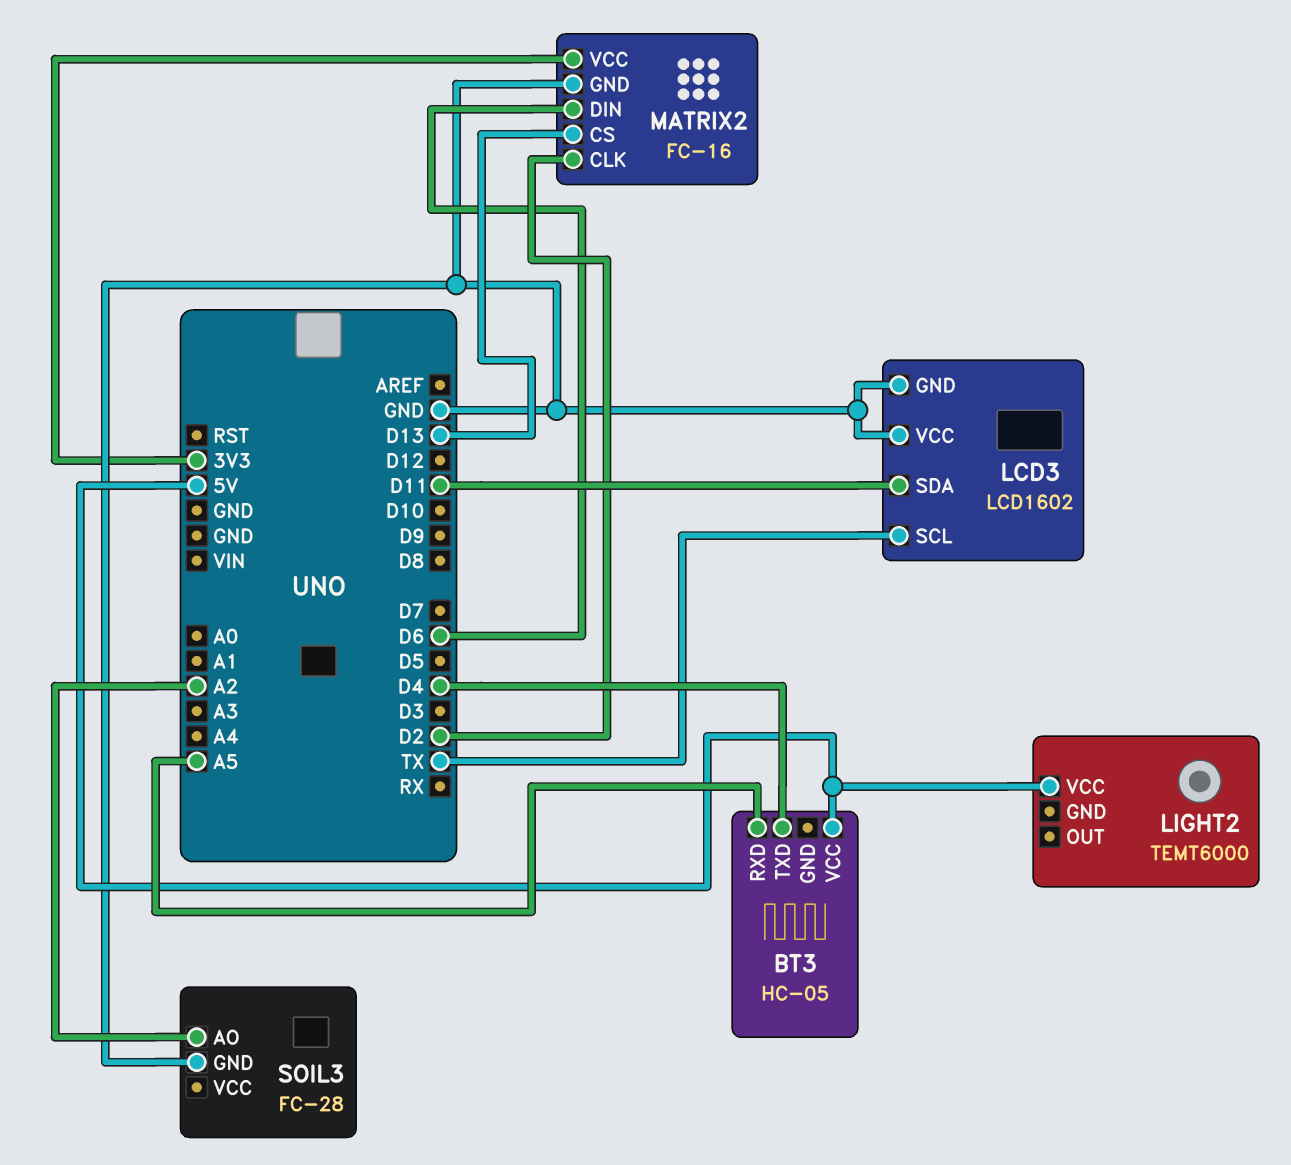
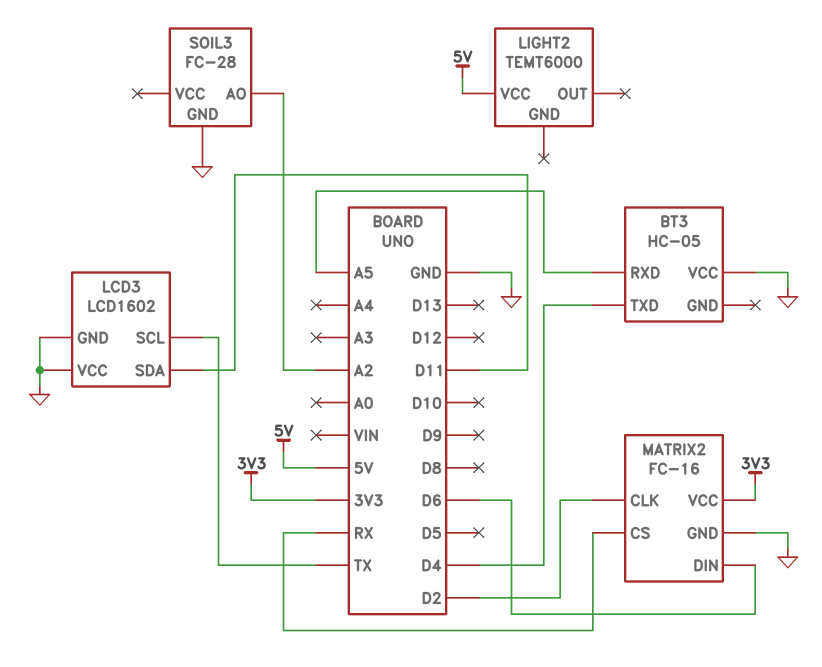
BT3 pin VCC: 5V -> GND
MATRIX2 pin CS: D13 -> RX

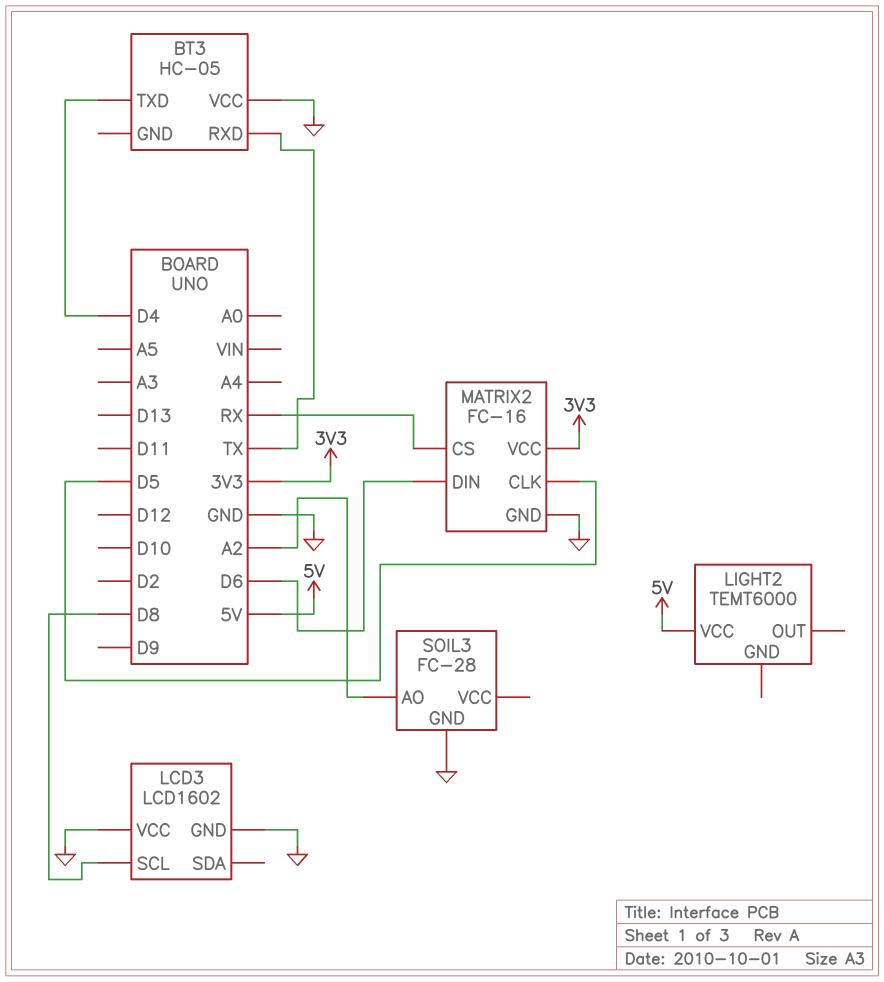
BT3 pin RXD: A5 -> TX
LCD3 pin SCL: TX -> D8
LCD3 pin SDA: D11 -> none
MATRIX2 pin CLK: D2 -> D5

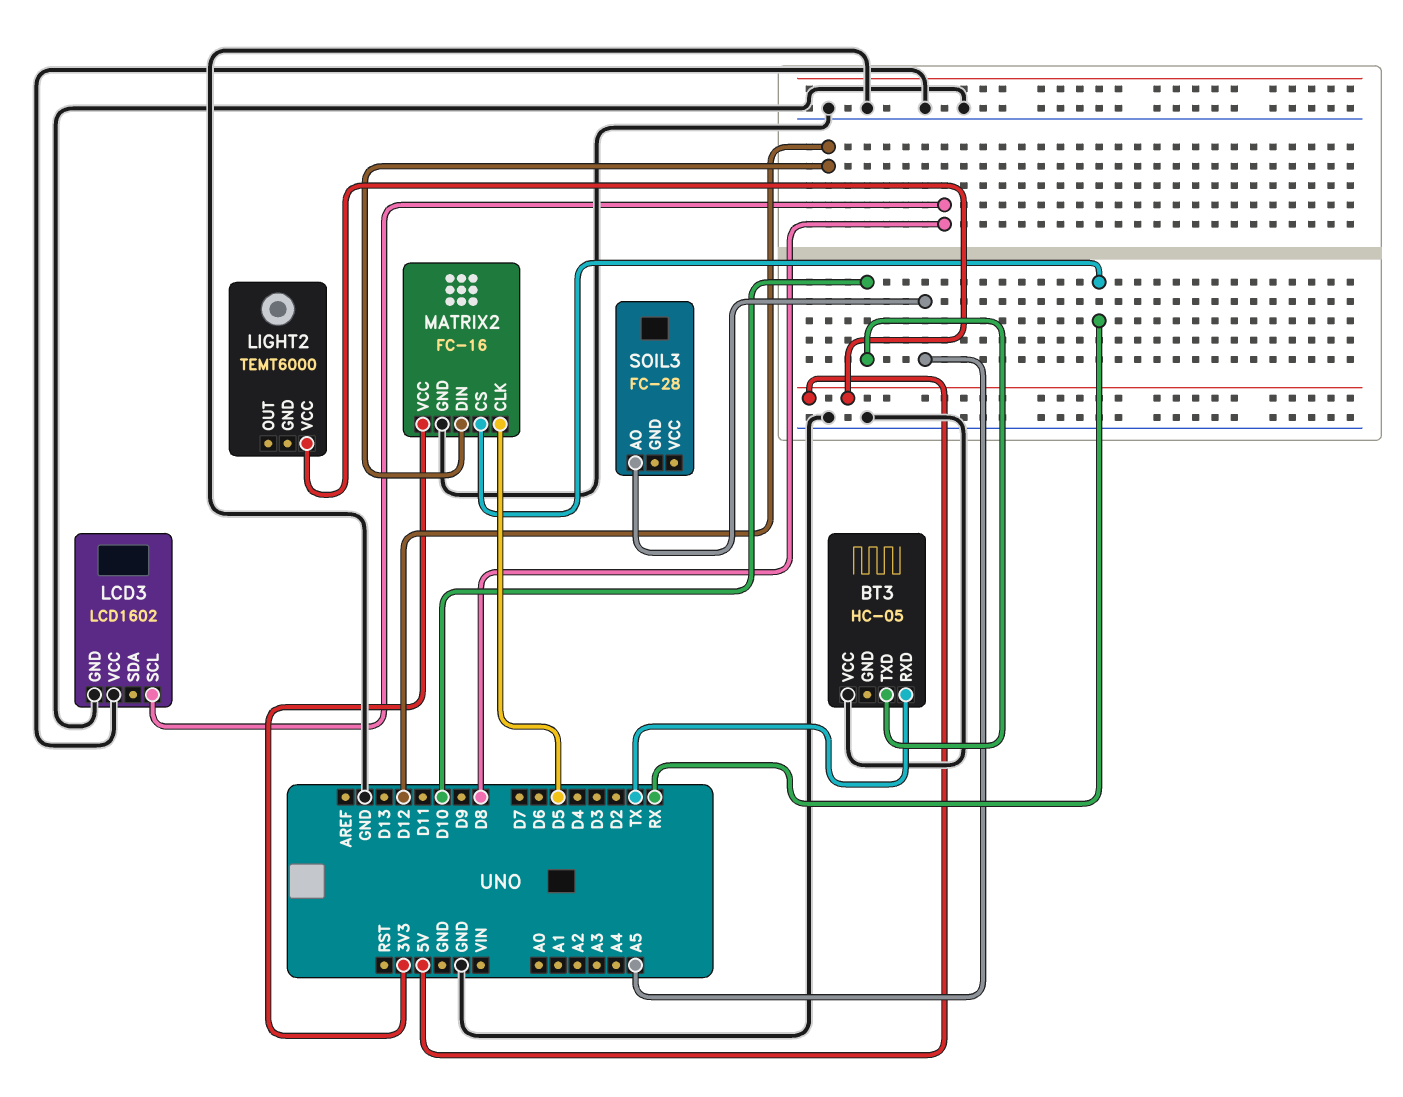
BT3 pin TXD: D4 -> D10
MATRIX2 pin DIN: D6 -> D12
SOIL3 pin AO: A2 -> A5
SOIL3 pin GND: GND -> none

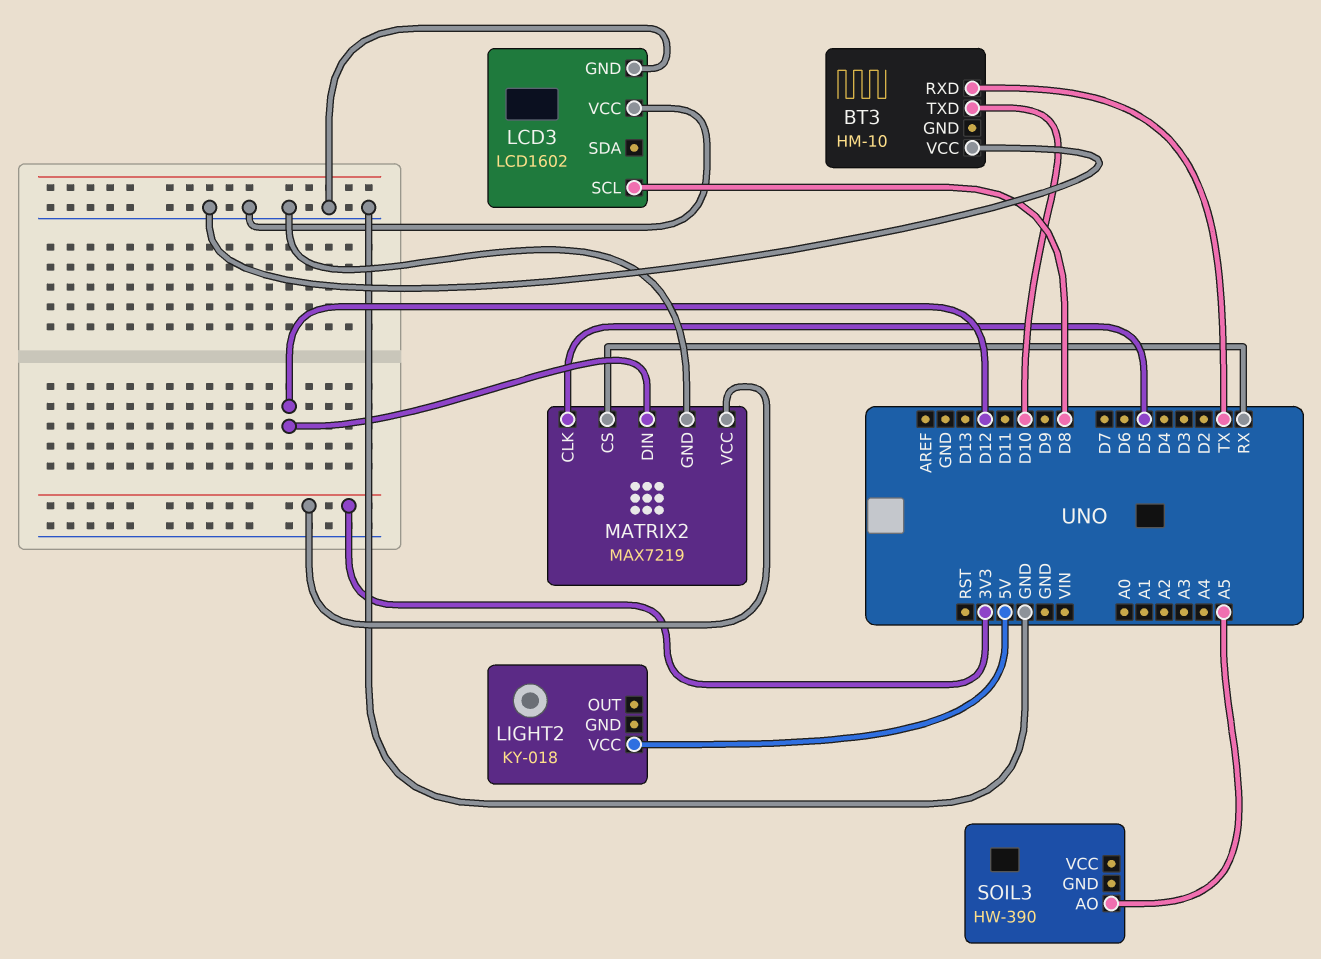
BT3: HC-05 -> HM-10
LIGHT2: TEMT6000 -> KY-018
MATRIX2: FC-16 -> MAX7219
SOIL3: FC-28 -> HW-390

